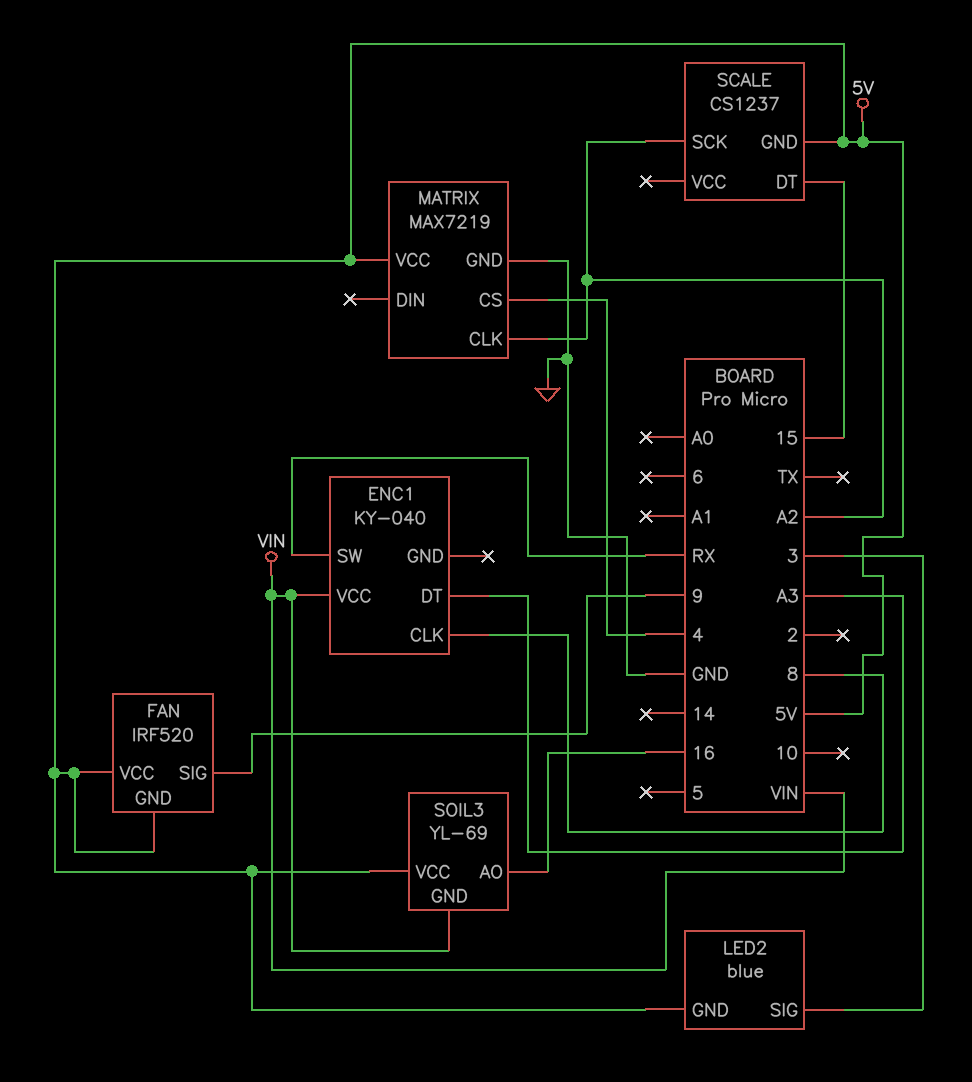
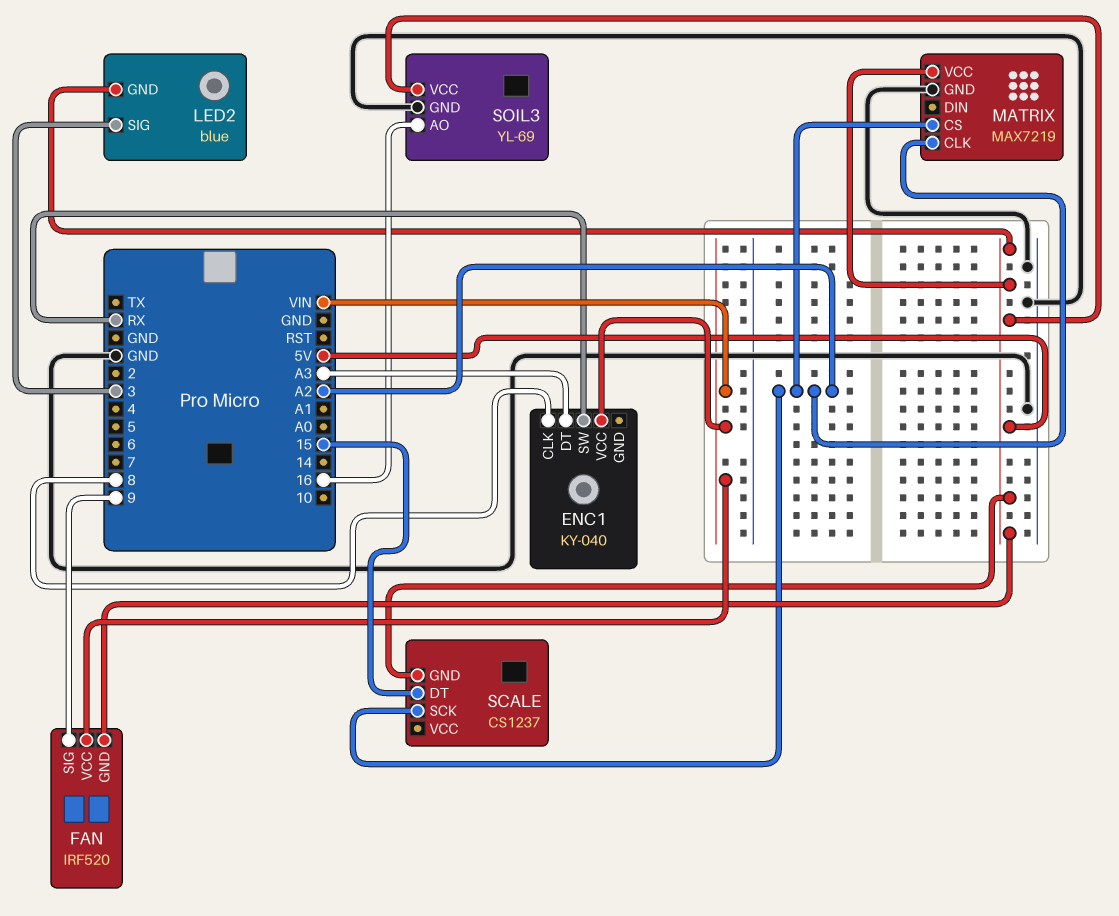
FAN pin VCC: 5V -> VIN
MATRIX pin CS: 4 -> A2
SOIL3 pin GND: VIN -> GND

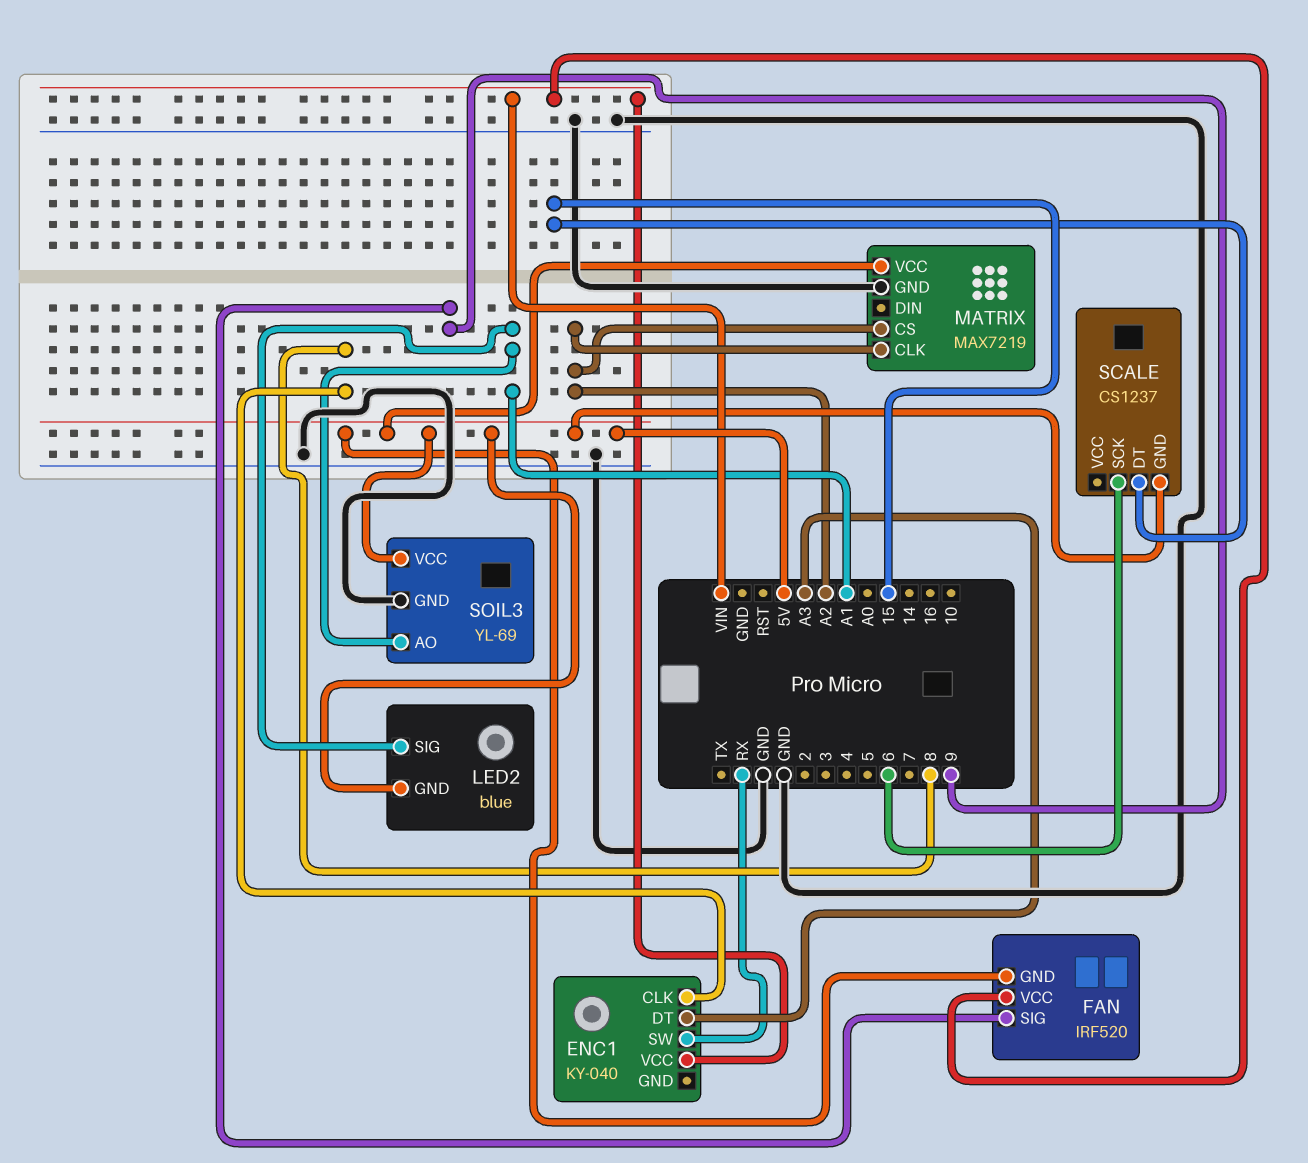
LED2 pin SIG: 3 -> A1
SCALE pin SCK: A2 -> 6
SOIL3 pin AO: 16 -> A1

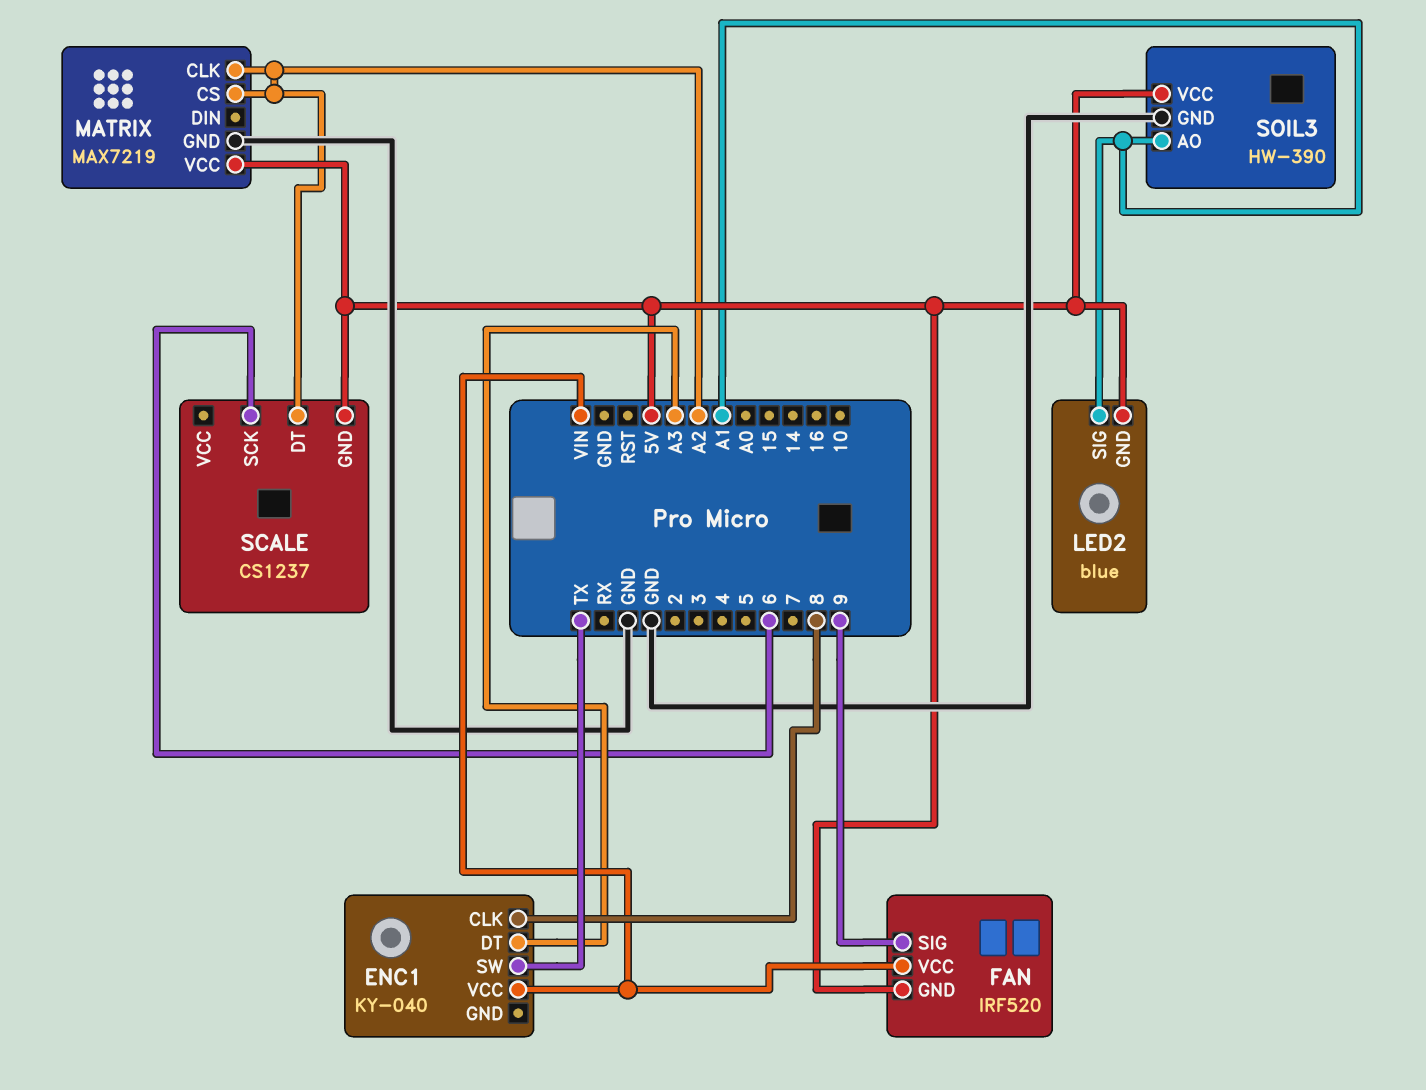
ENC1 pin SW: RX -> TX
SCALE pin DT: 15 -> A2
SOIL3: YL-69 -> HW-390

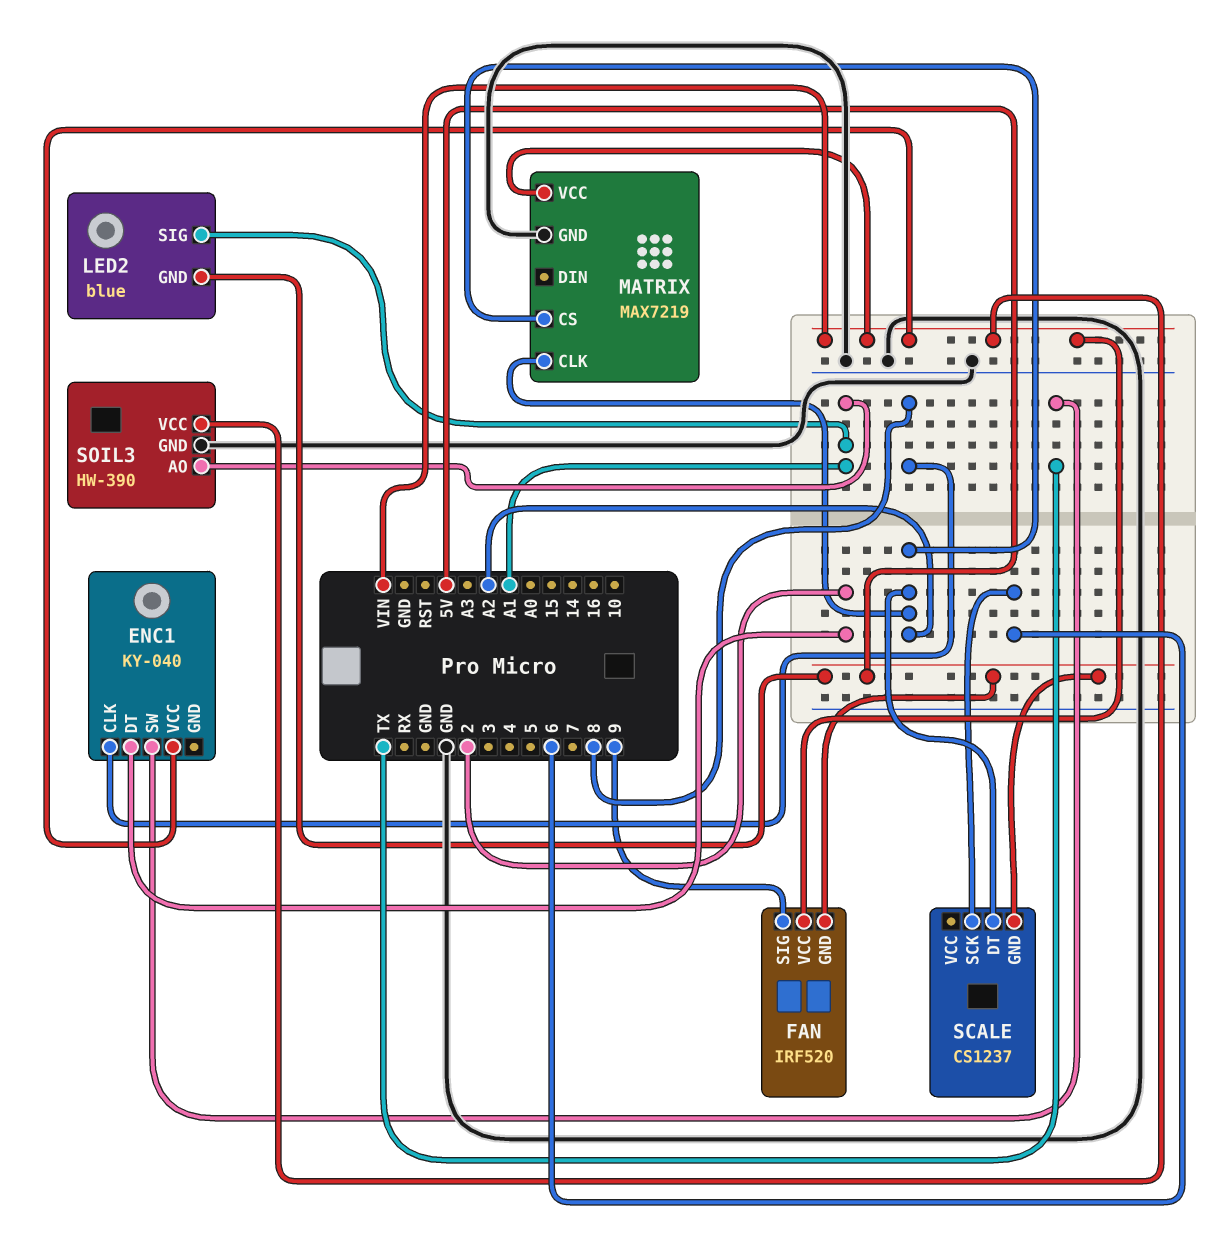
ENC1 pin DT: A3 -> 2
MATRIX pin VCC: 5V -> VIN
SOIL3 pin VCC: 5V -> VIN

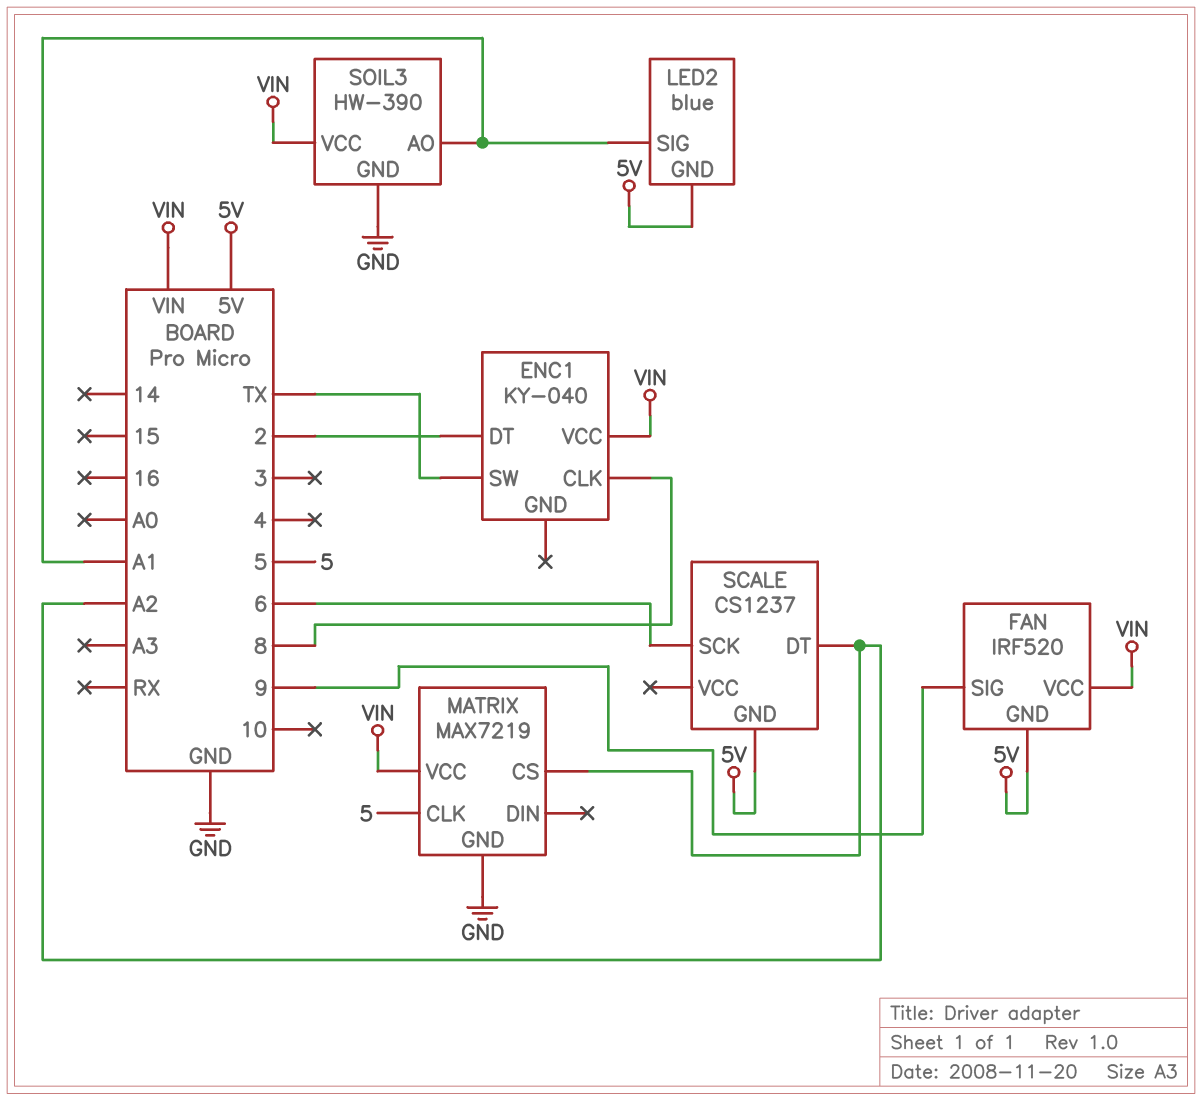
MATRIX pin CLK: A2 -> 5

